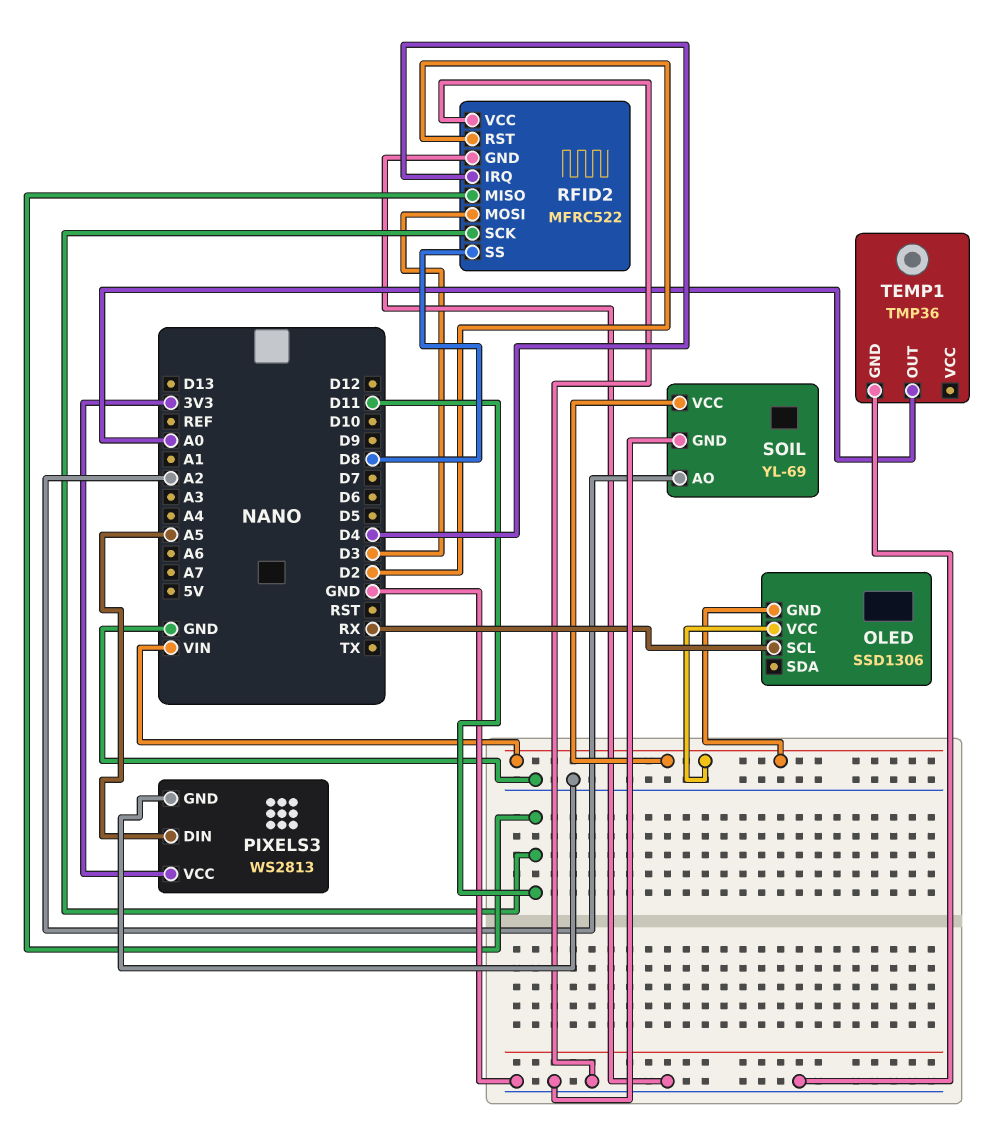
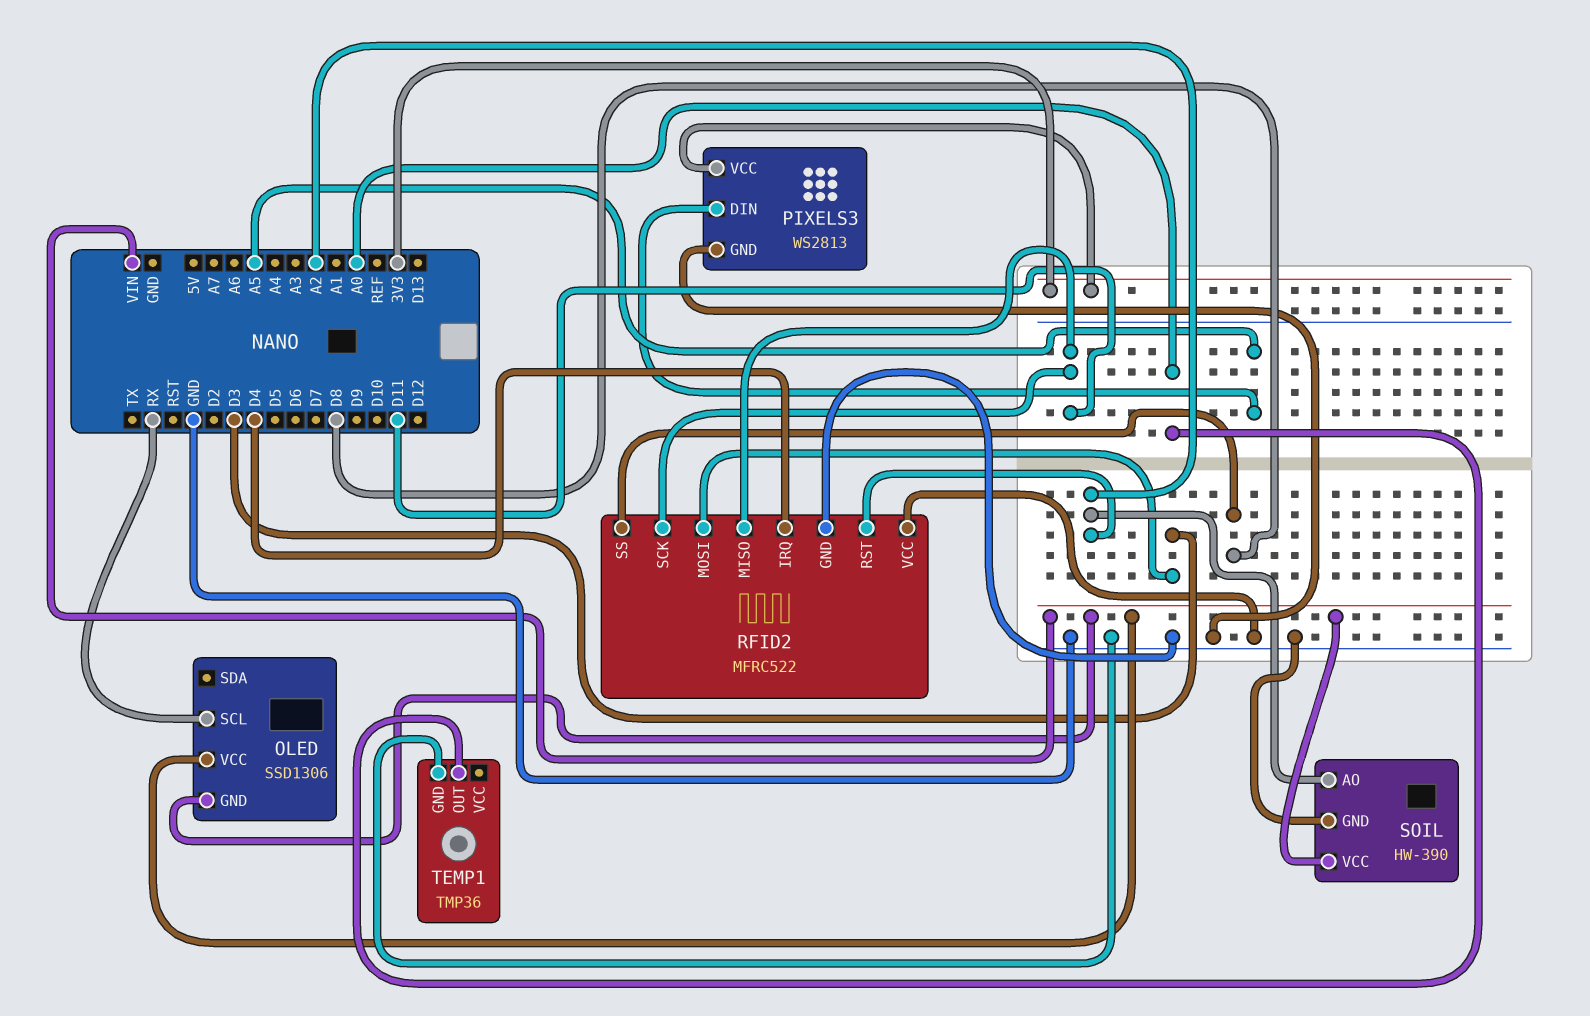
RFID2 pin RST: D2 -> A2
SOIL: YL-69 -> HW-390

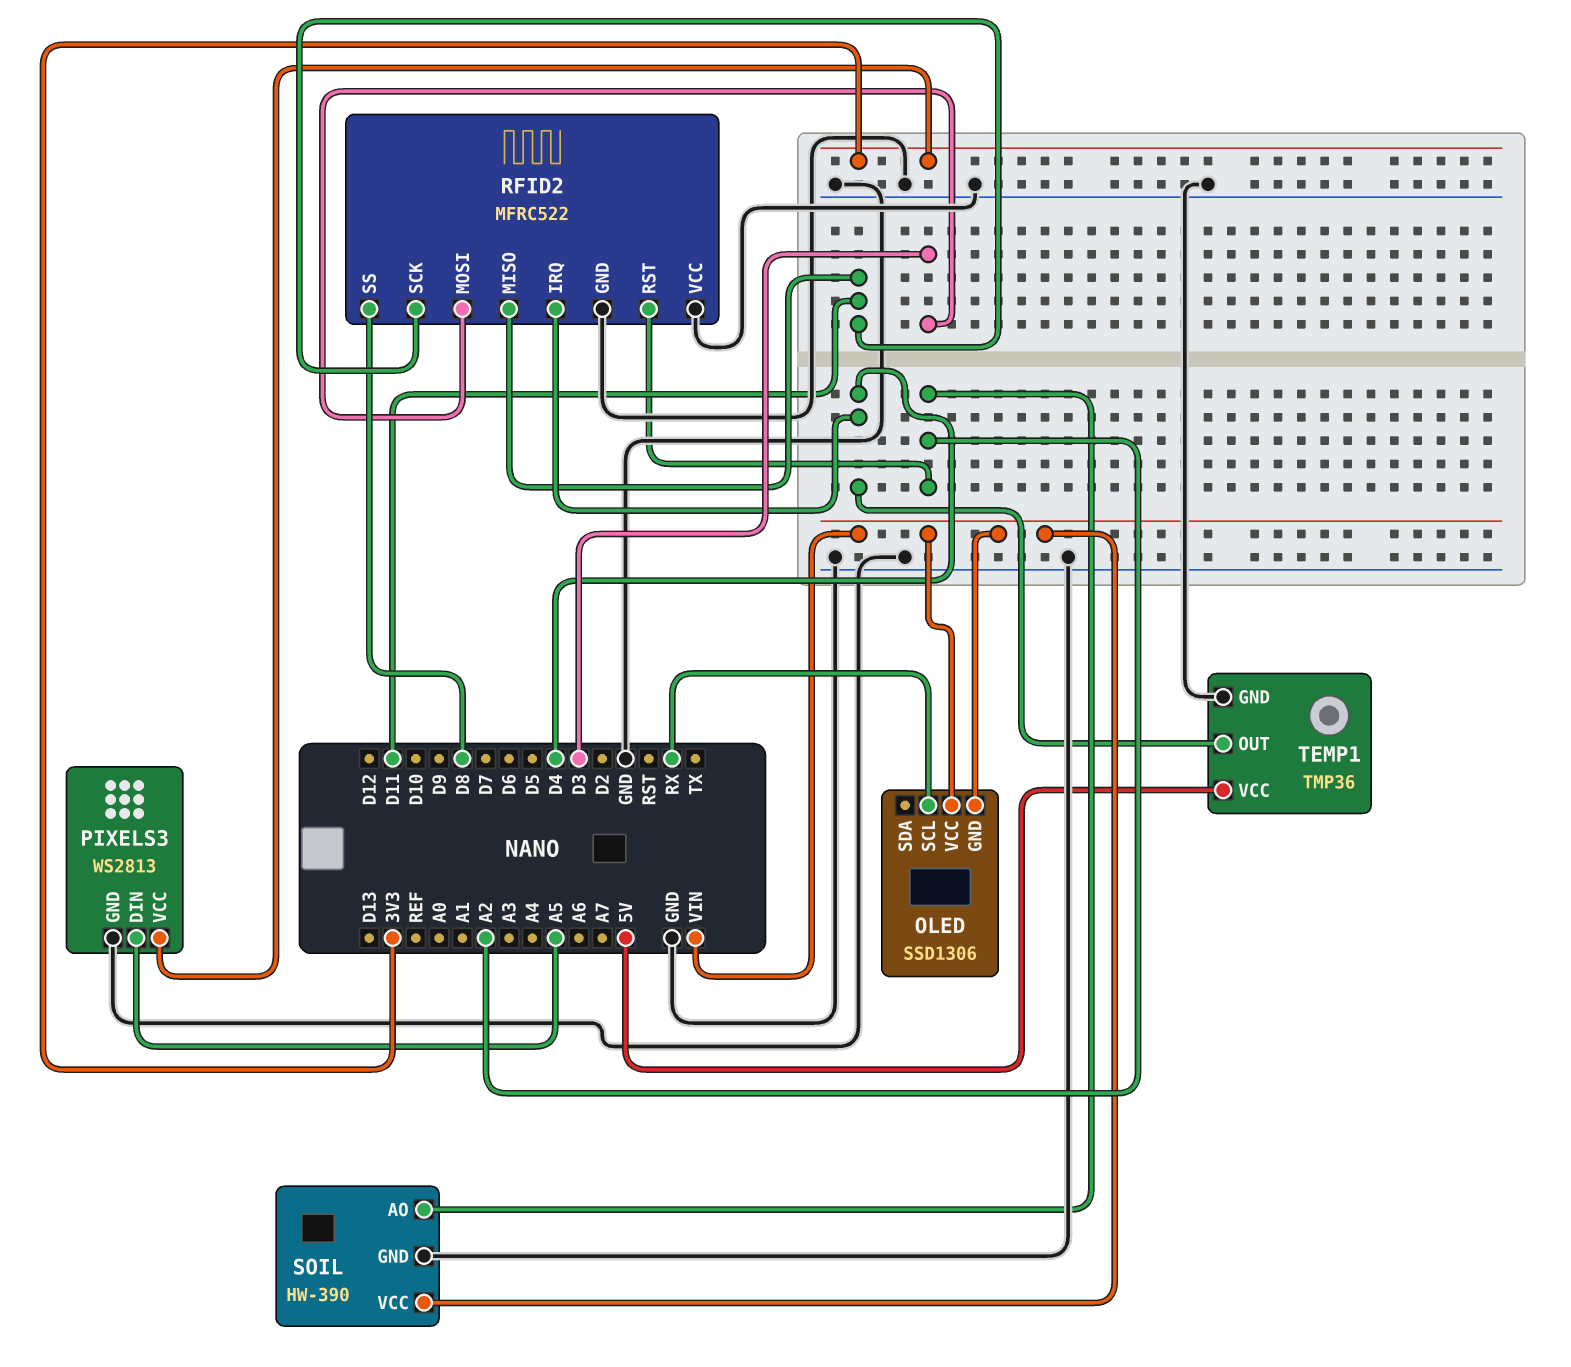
TEMP1 pin OUT: A0 -> D4
TEMP1 pin VCC: none -> 5V

